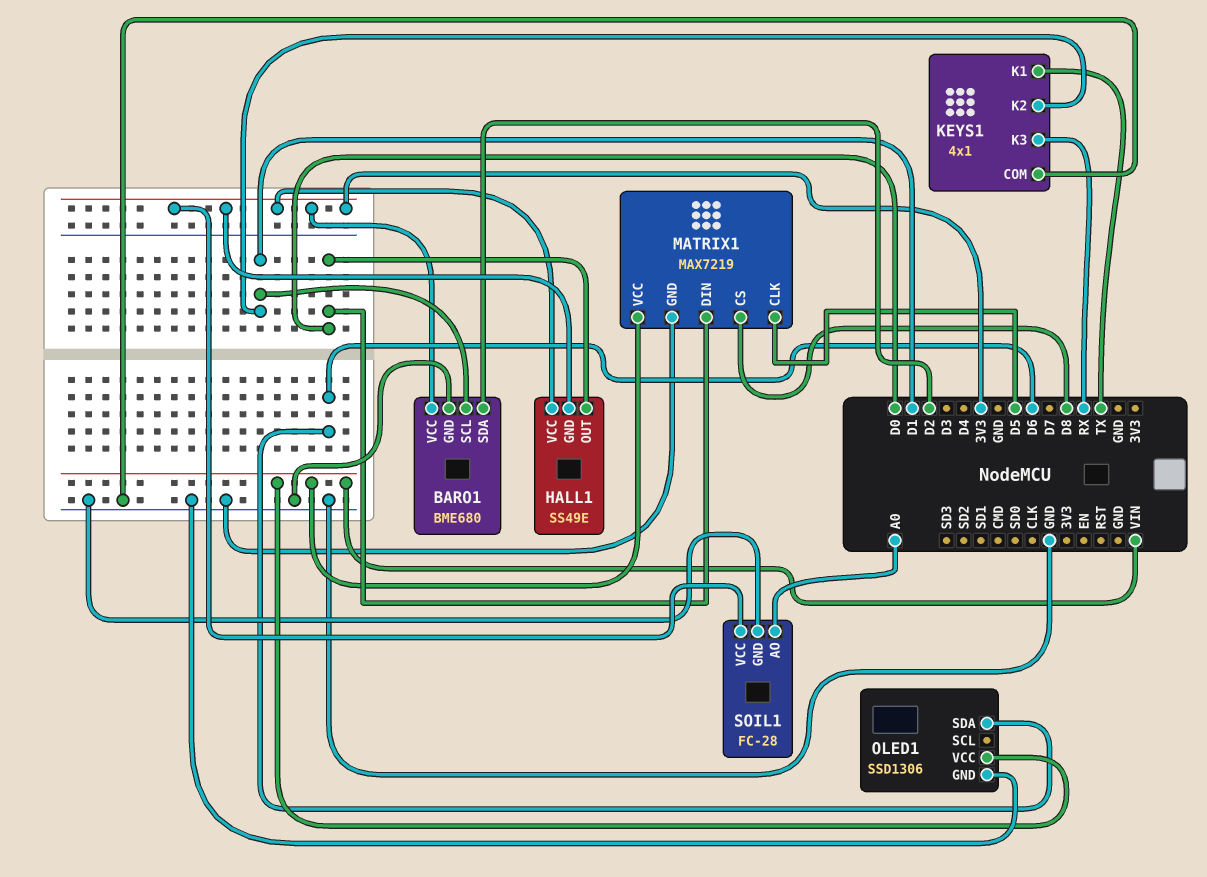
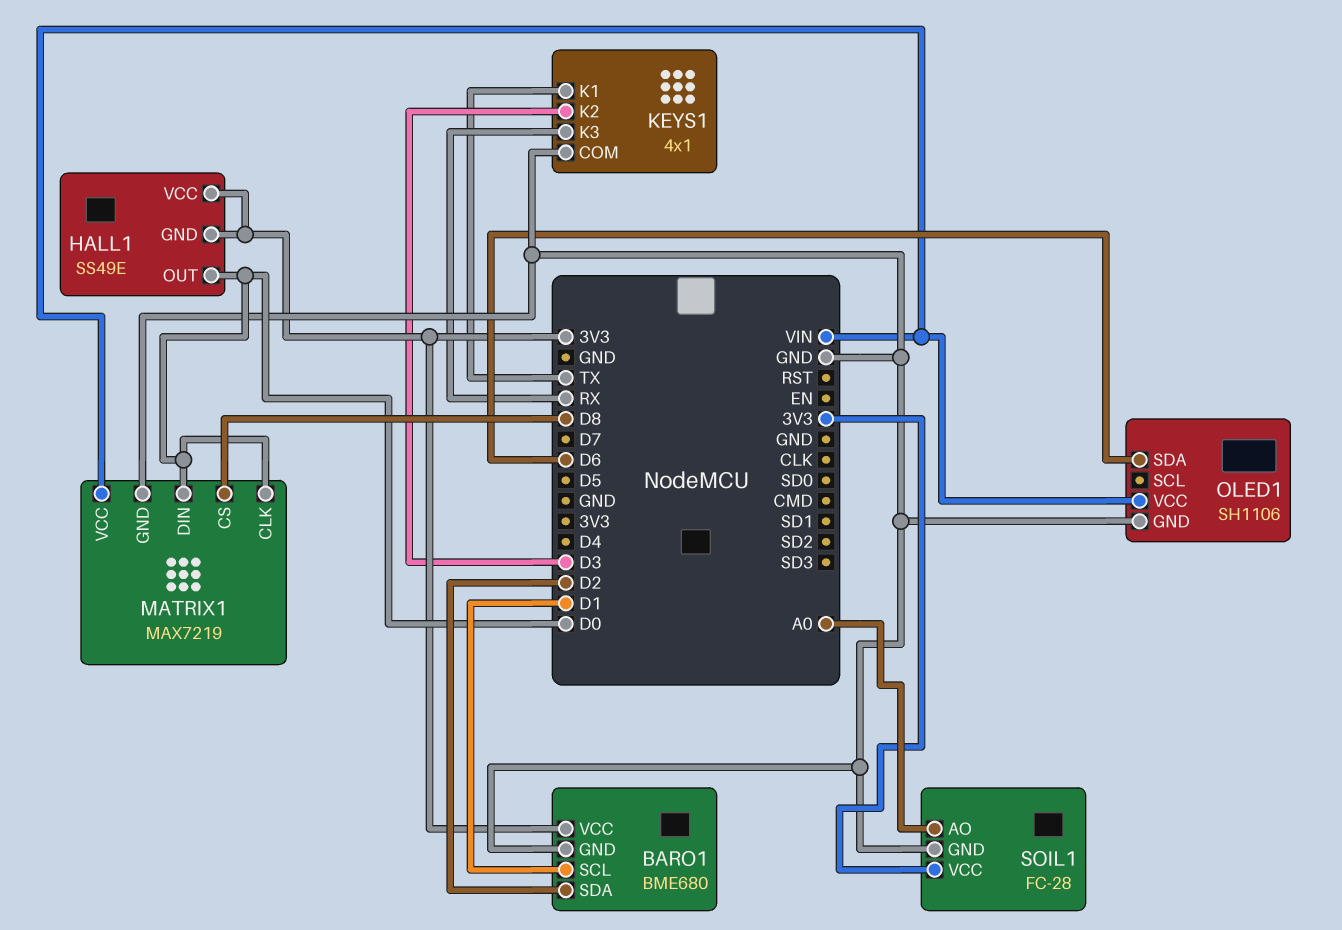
KEYS1 pin K2: D1 -> D3
MATRIX1 pin CLK: D5 -> D0
OLED1: SSD1306 -> SH1106

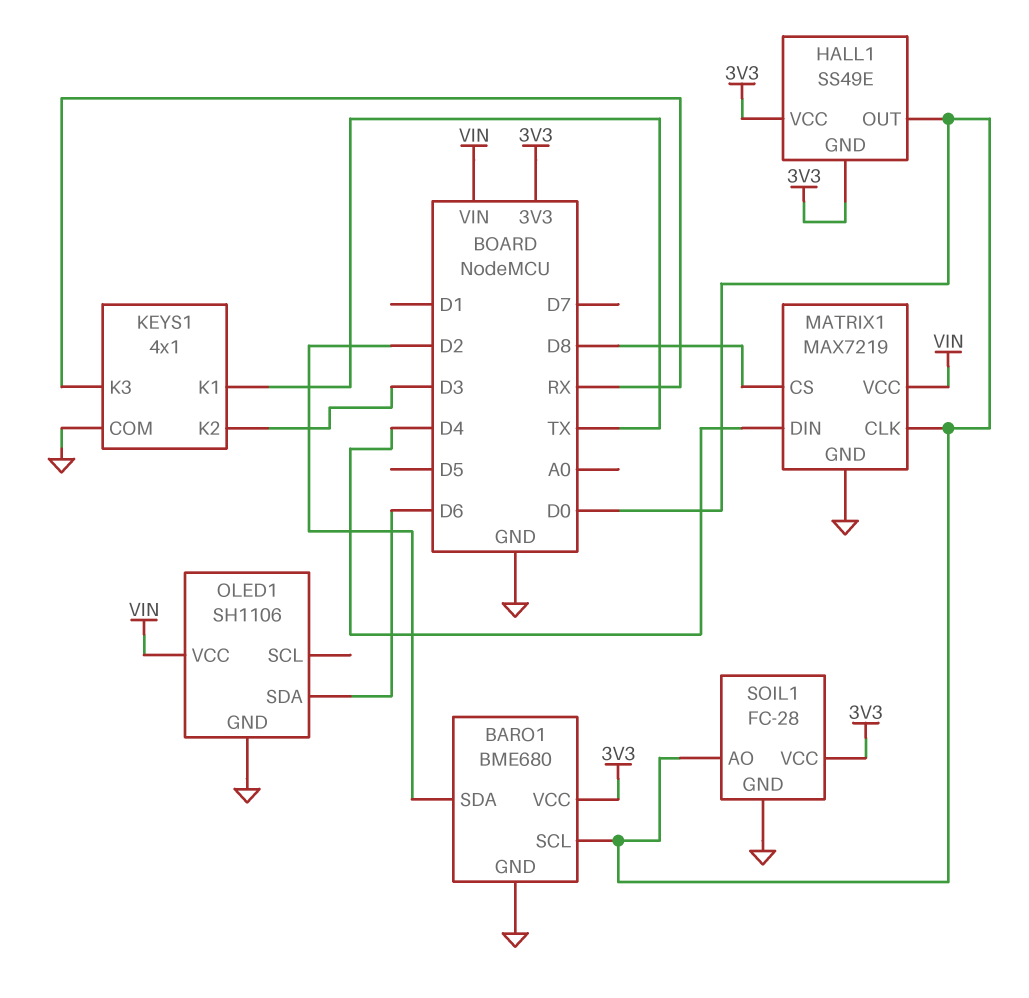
BARO1 pin SCL: D1 -> D0
MATRIX1 pin DIN: D0 -> D4
SOIL1 pin AO: A0 -> D0

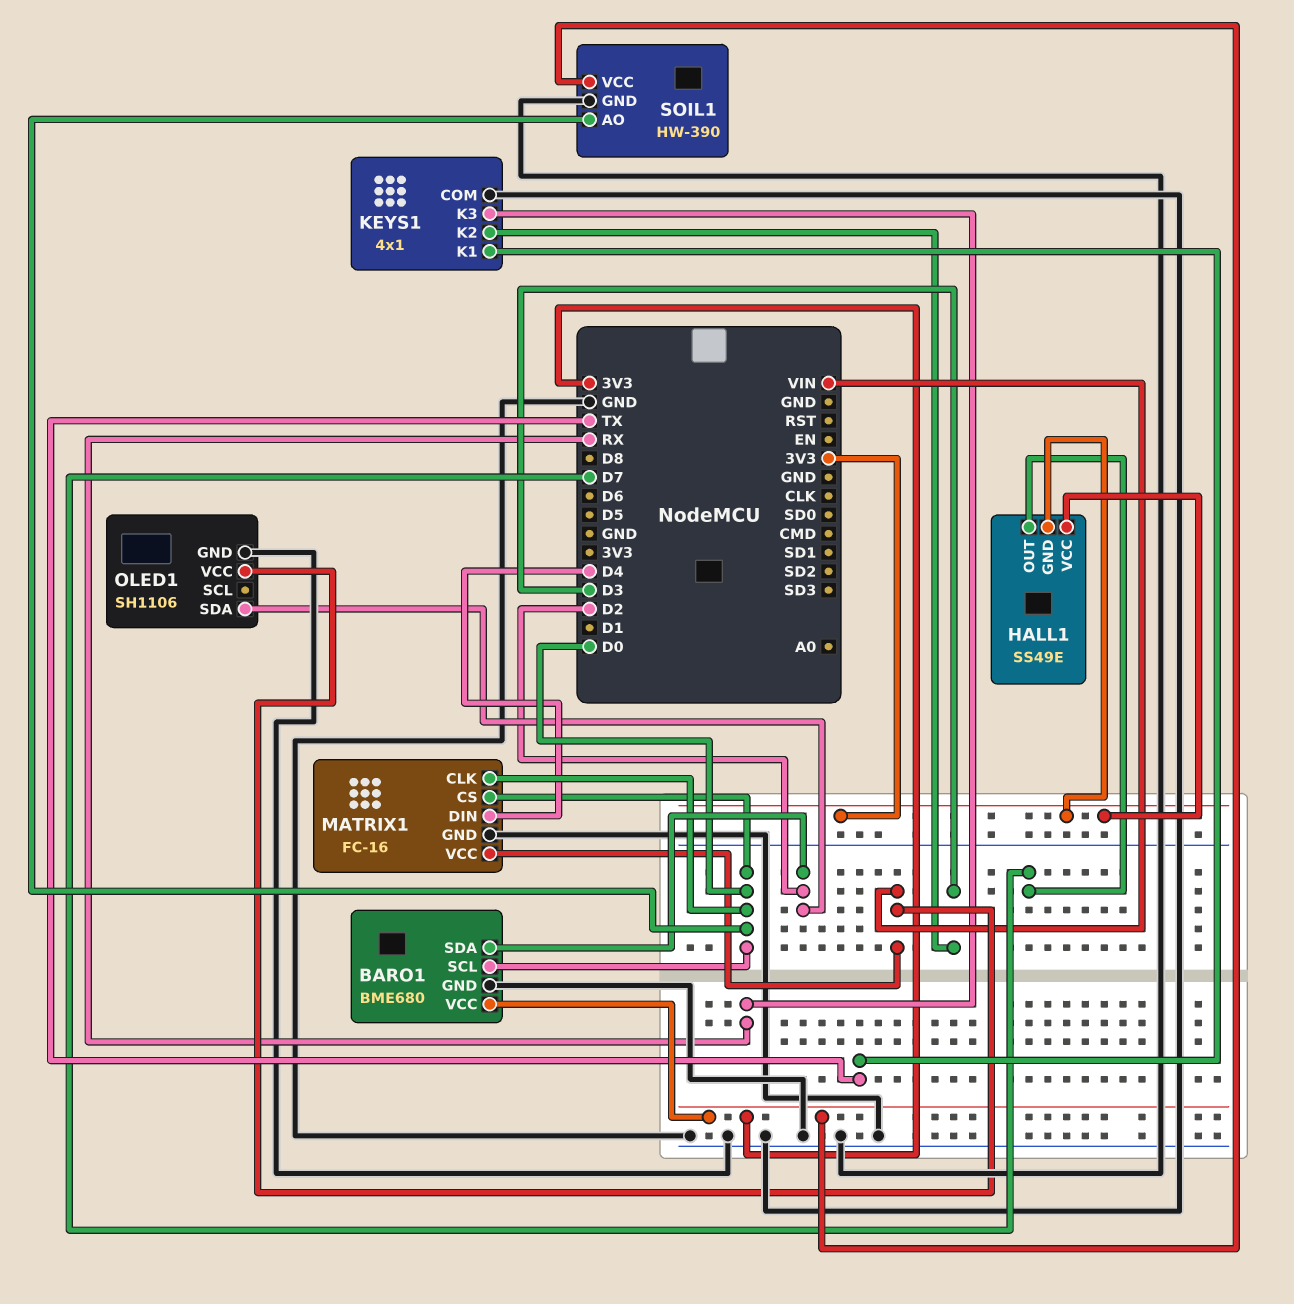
HALL1 pin OUT: D0 -> D7
MATRIX1: MAX7219 -> FC-16
MATRIX1 pin CS: D8 -> D0
OLED1 pin SDA: D6 -> D2
SOIL1: FC-28 -> HW-390

